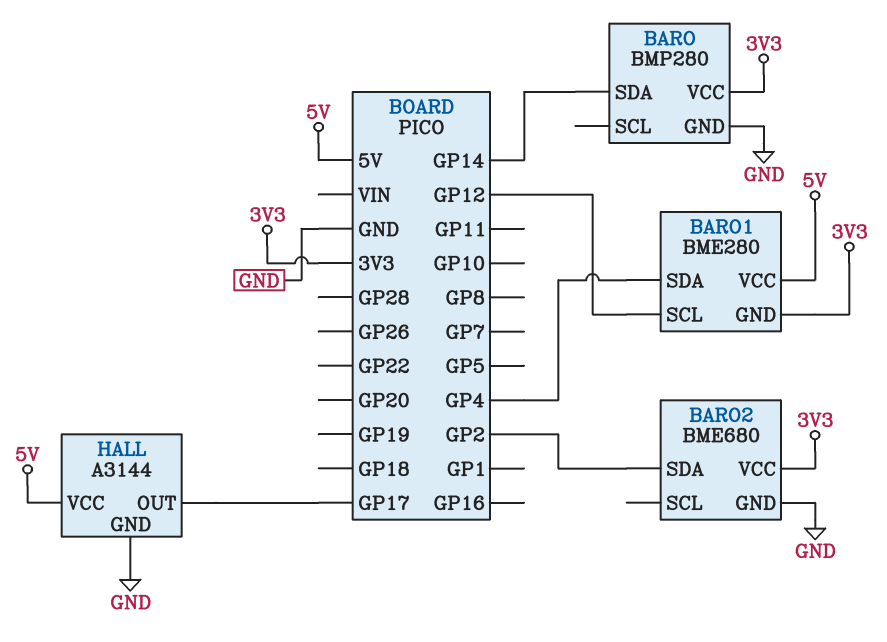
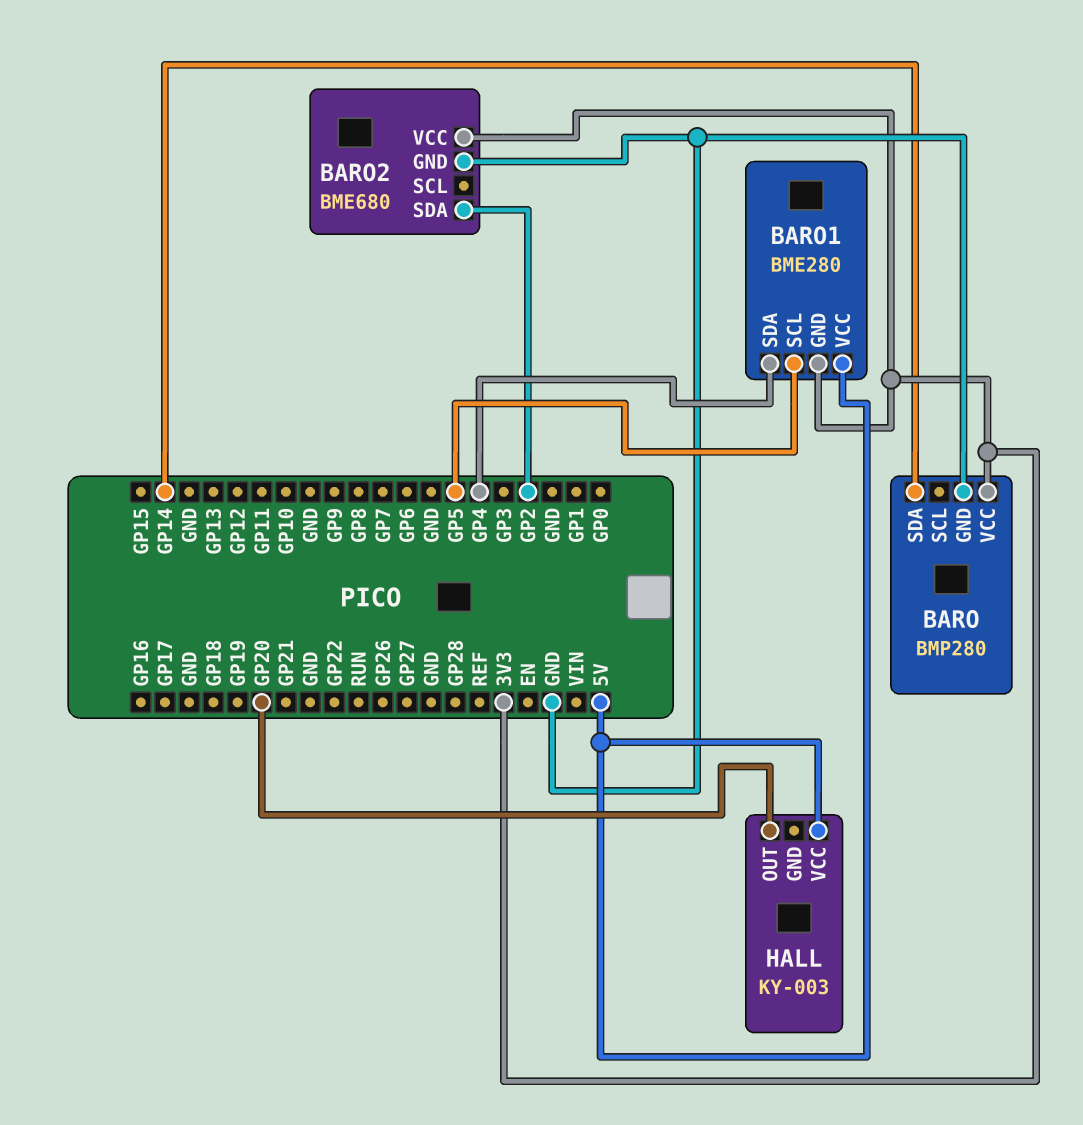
BARO1 pin SCL: GP12 -> GP5
HALL: A3144 -> KY-003
HALL pin GND: GND -> none
HALL pin OUT: GP17 -> GP20

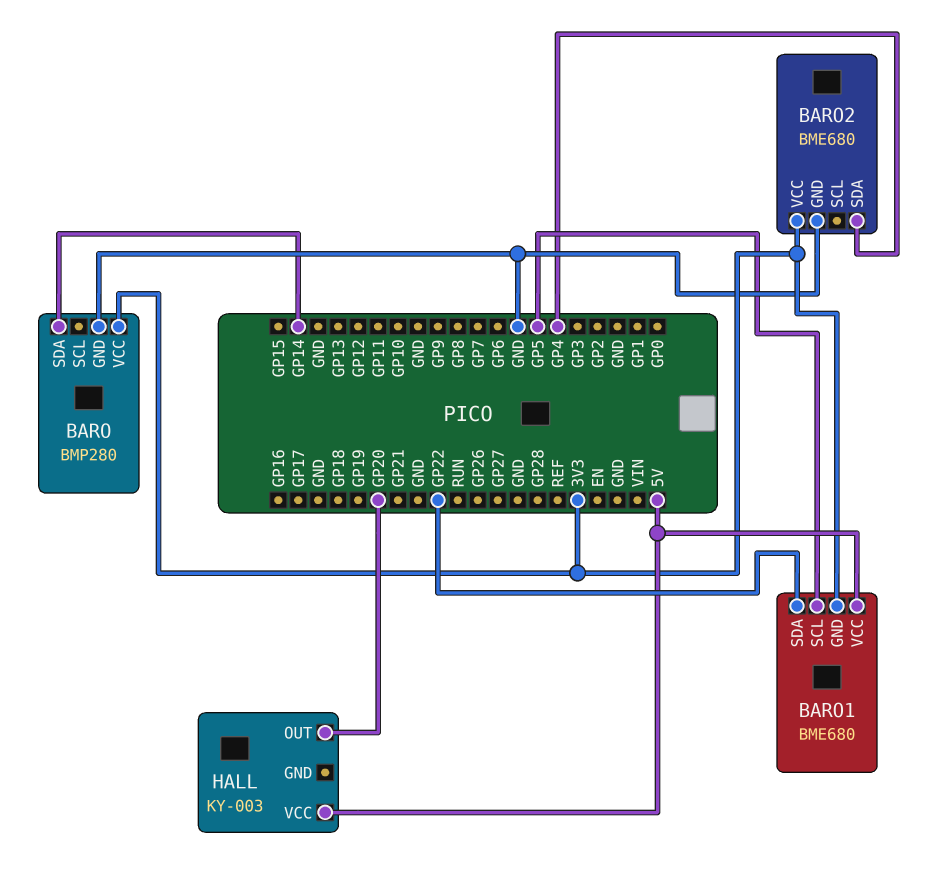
BARO1: BME280 -> BME680
BARO1 pin SDA: GP4 -> GP22
BARO2 pin SDA: GP2 -> GP4

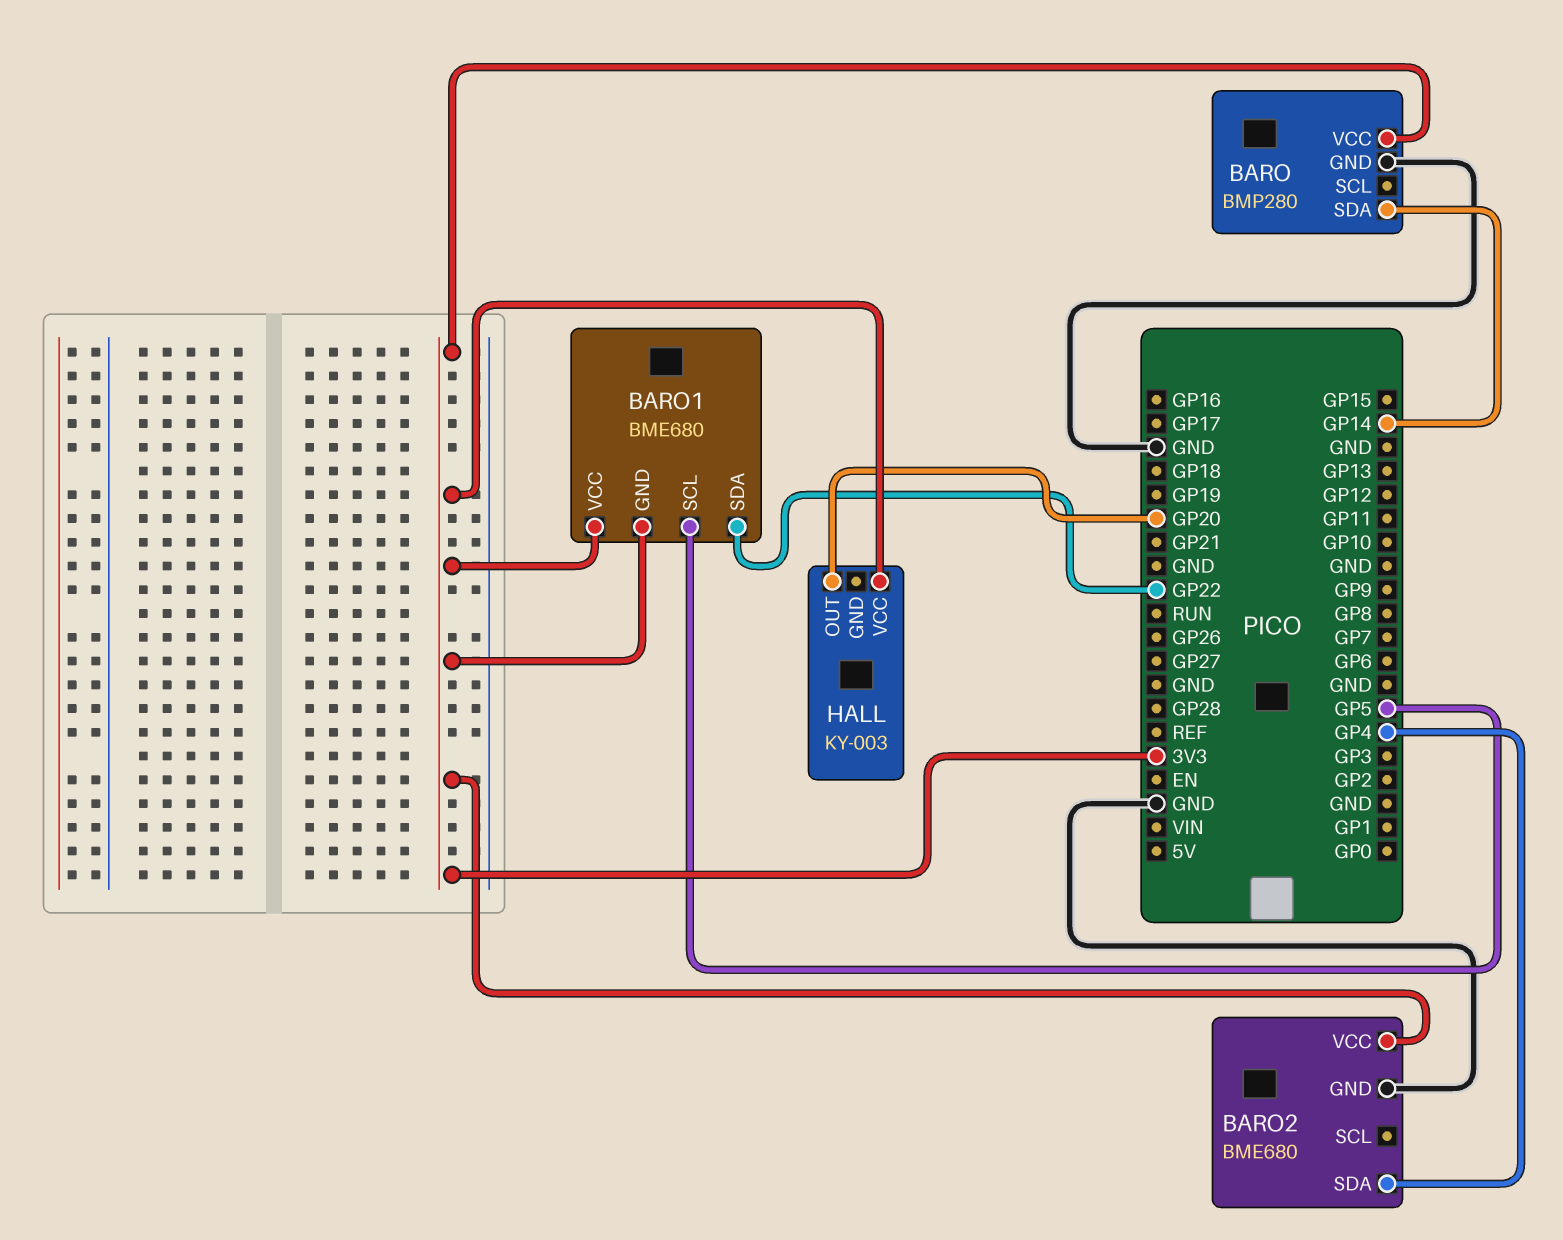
BARO1 pin VCC: 5V -> 3V3
HALL pin VCC: 5V -> 3V3

